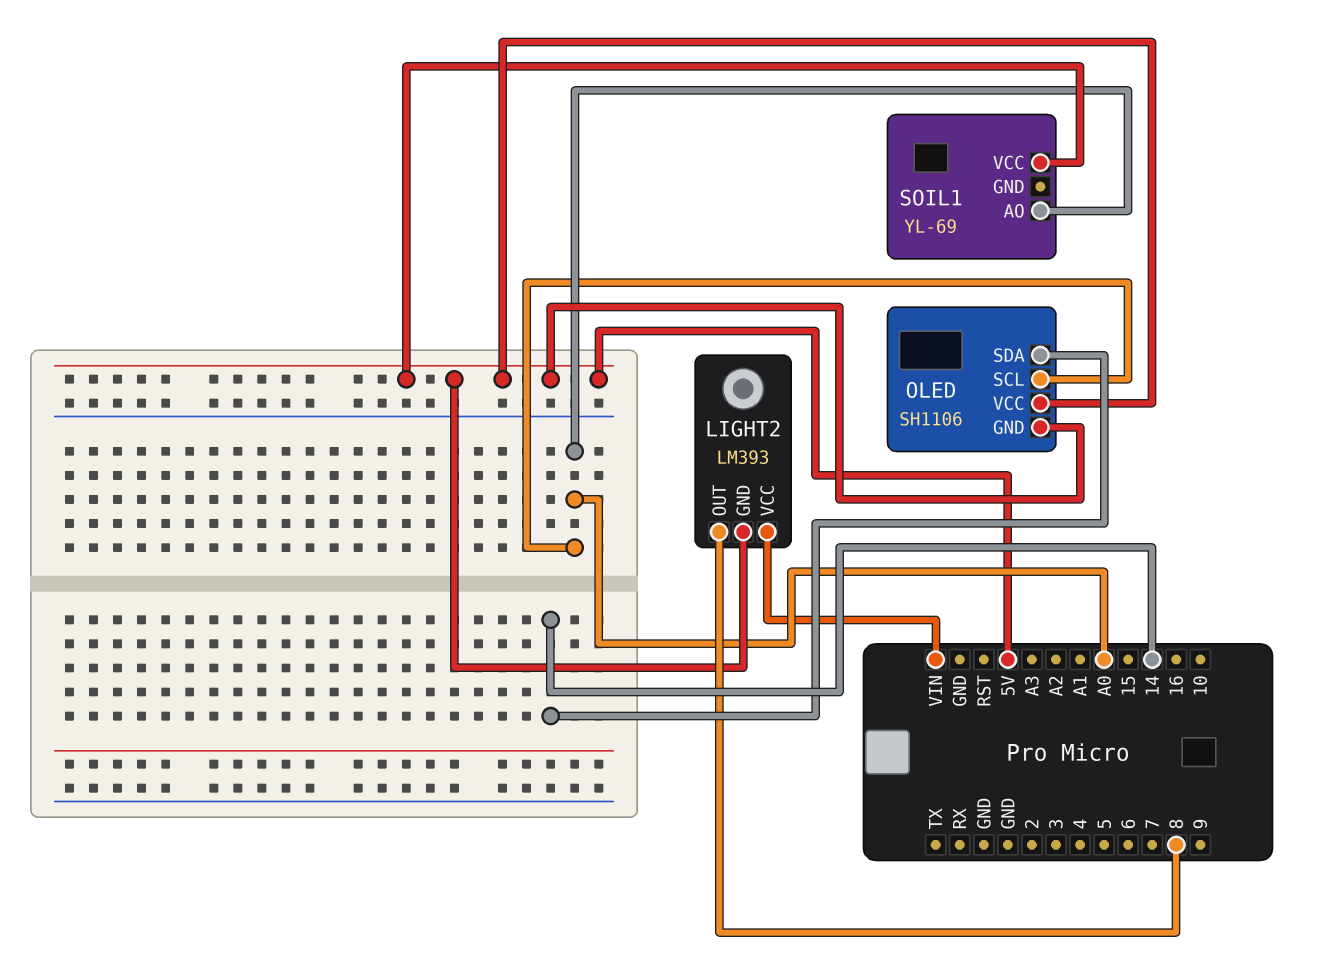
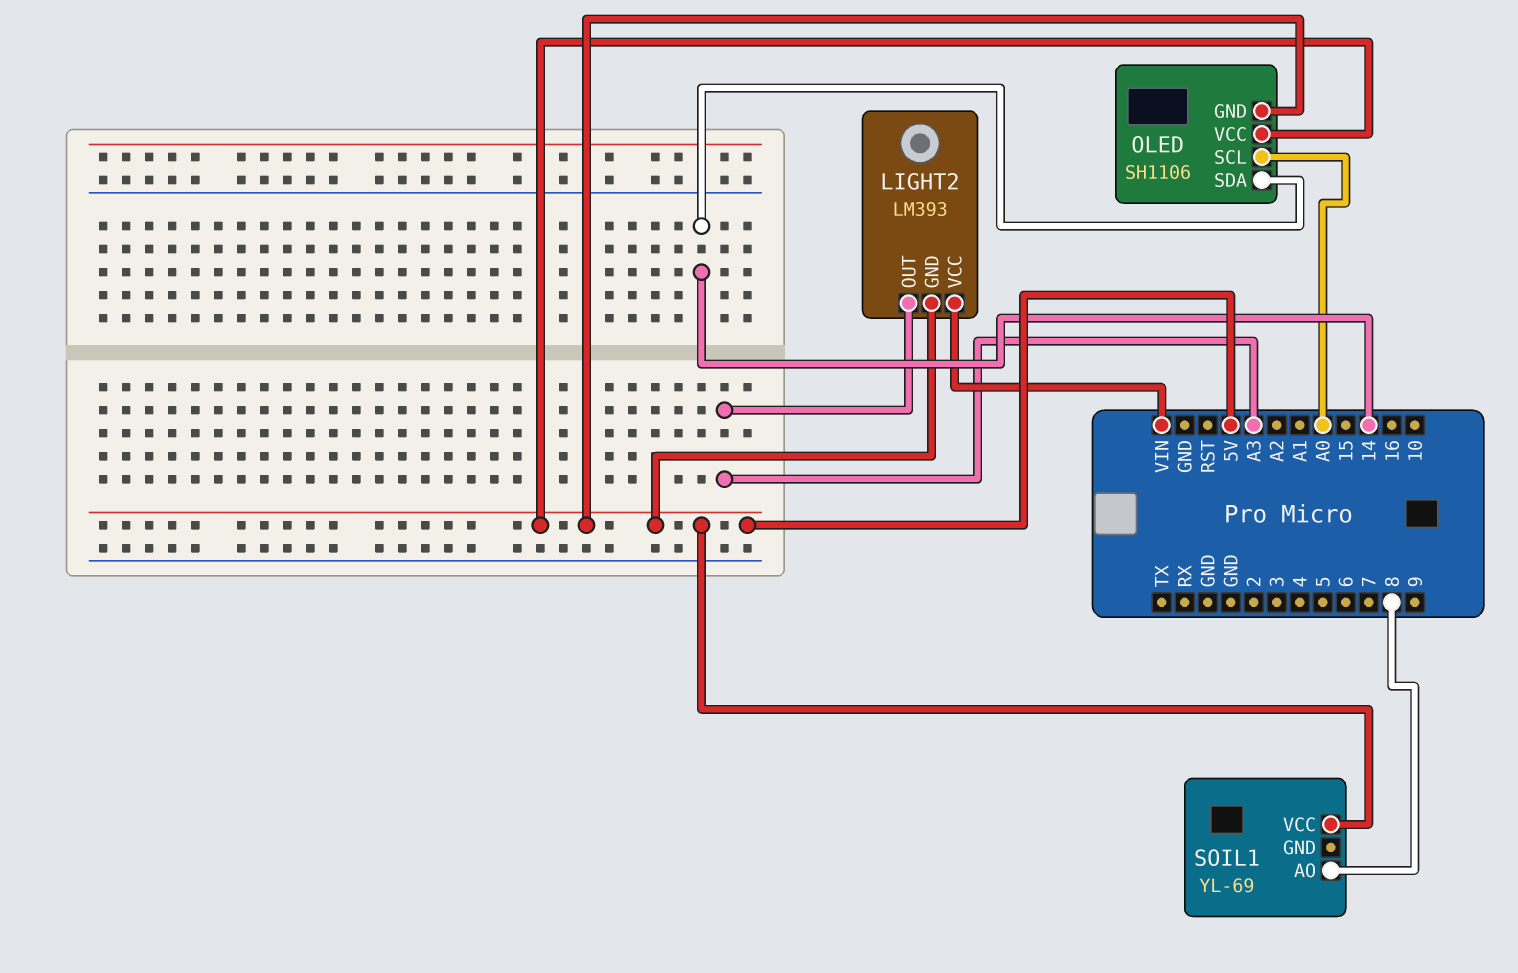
LIGHT2 pin OUT: 8 -> A3
SOIL1 pin AO: A0 -> 8

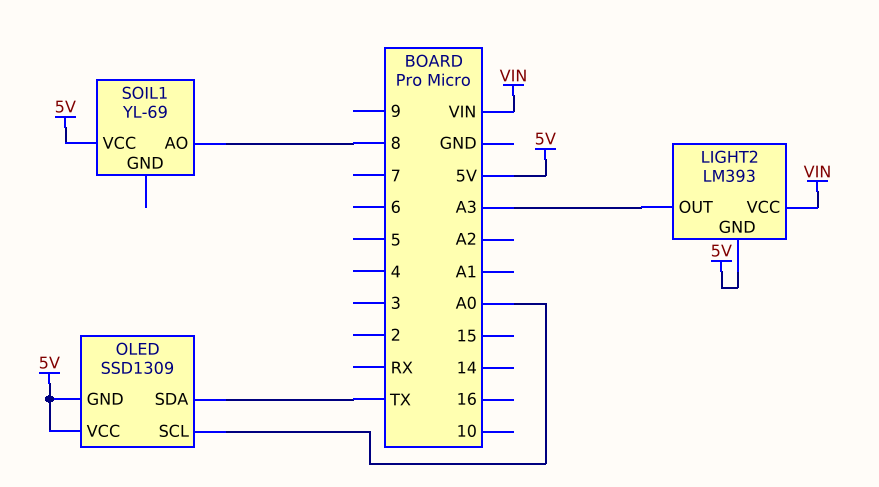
OLED: SH1106 -> SSD1309
OLED pin SDA: 14 -> TX

